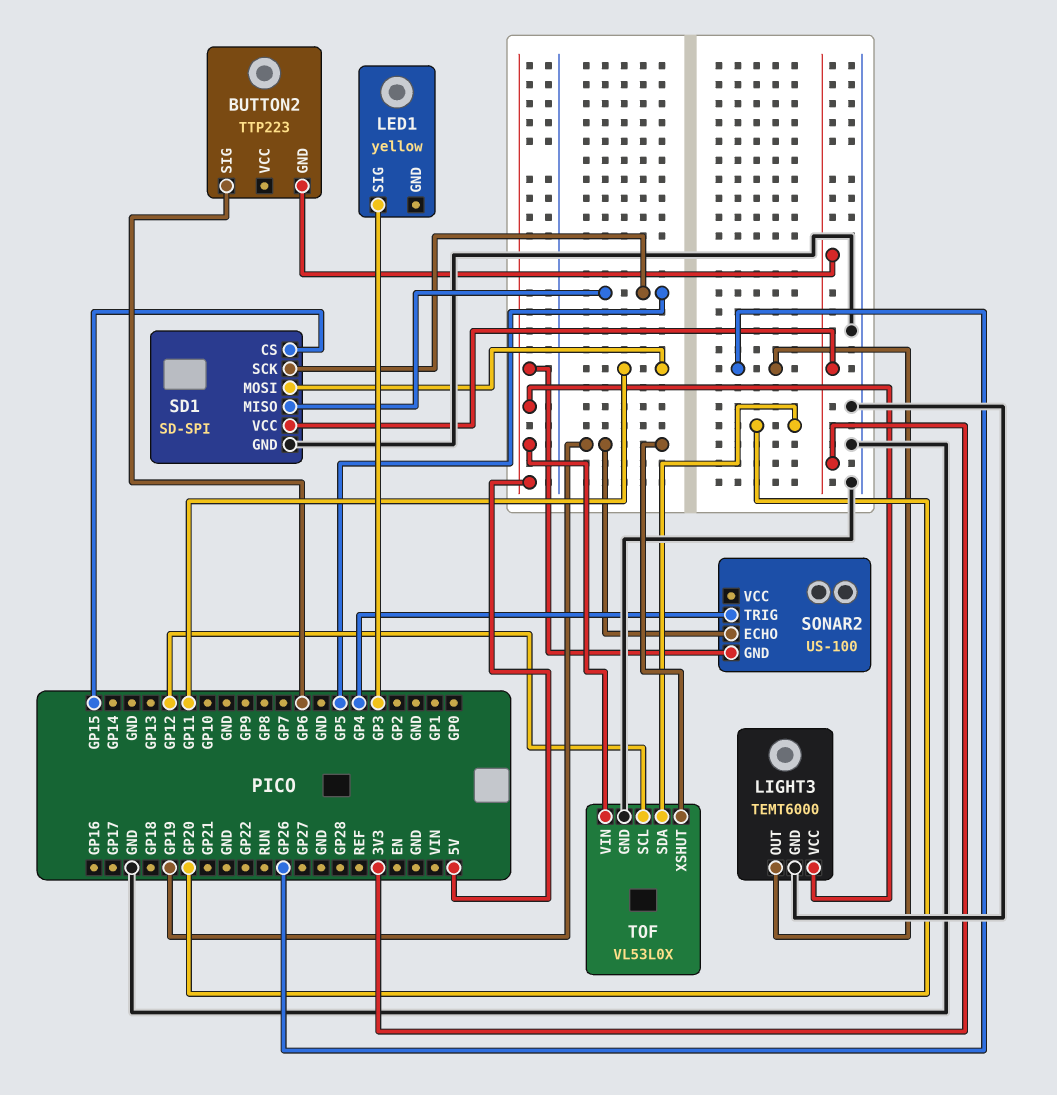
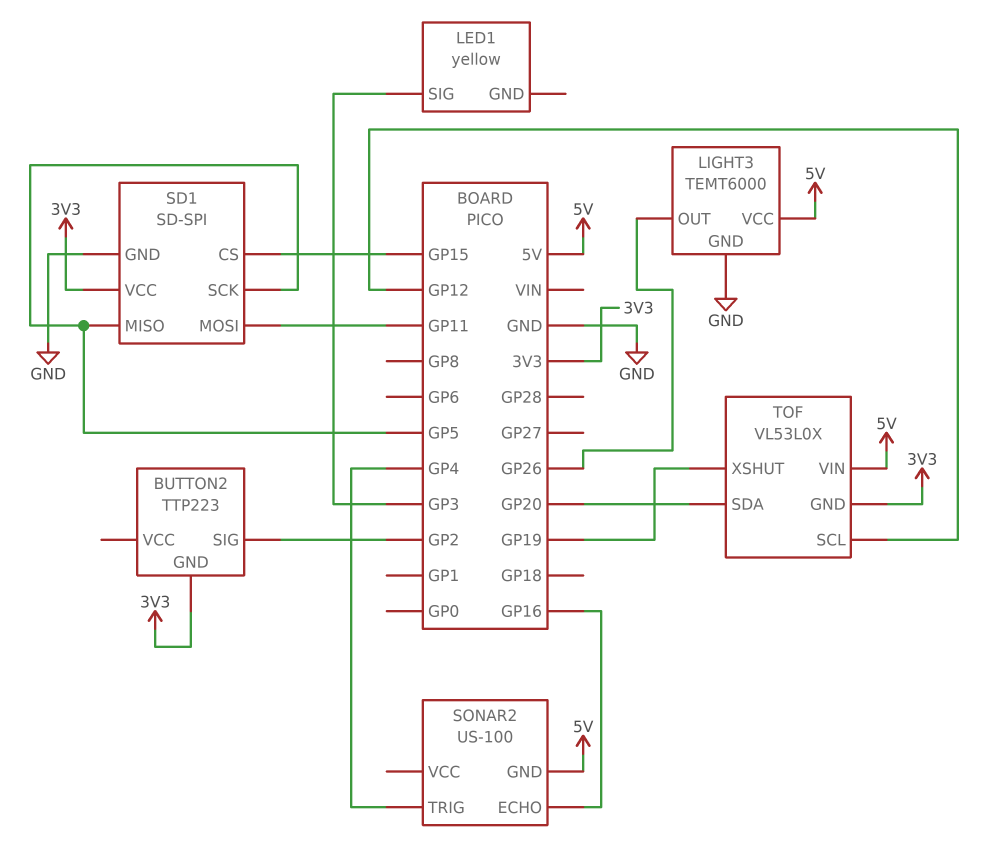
BUTTON2 pin SIG: GP6 -> GP2
SONAR2 pin ECHO: GP19 -> GP16
TOF pin GND: GND -> 3V3

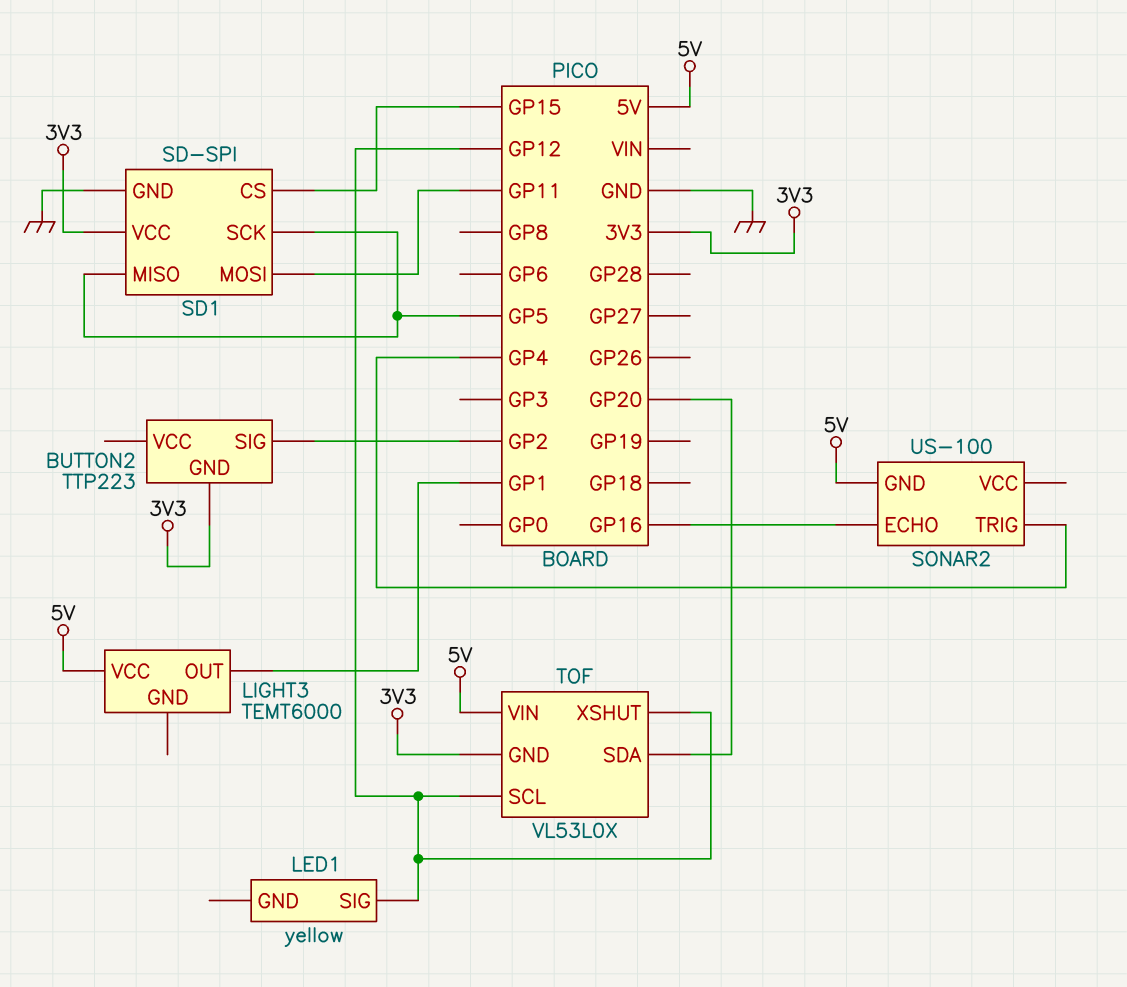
LED1 pin SIG: GP3 -> GP12
LIGHT3 pin GND: GND -> none
LIGHT3 pin OUT: GP26 -> GP1
TOF pin XSHUT: GP19 -> GP12

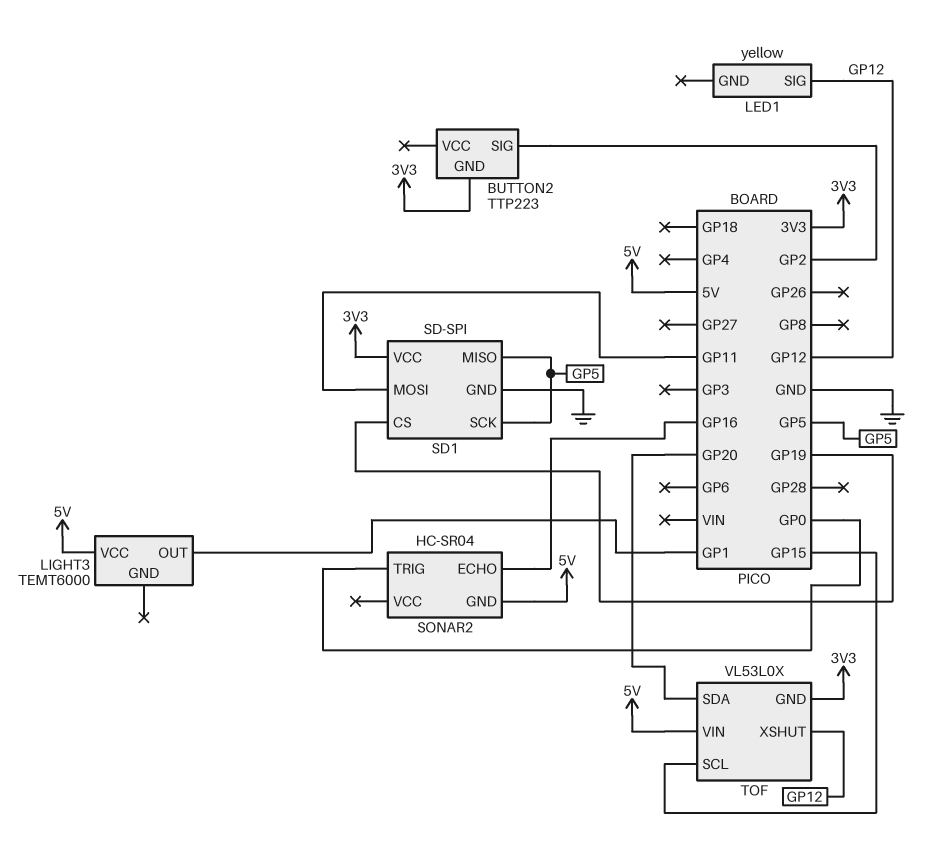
SD1 pin CS: GP15 -> GP19
SONAR2: US-100 -> HC-SR04
SONAR2 pin TRIG: GP4 -> GP0
TOF pin SCL: GP12 -> GP15

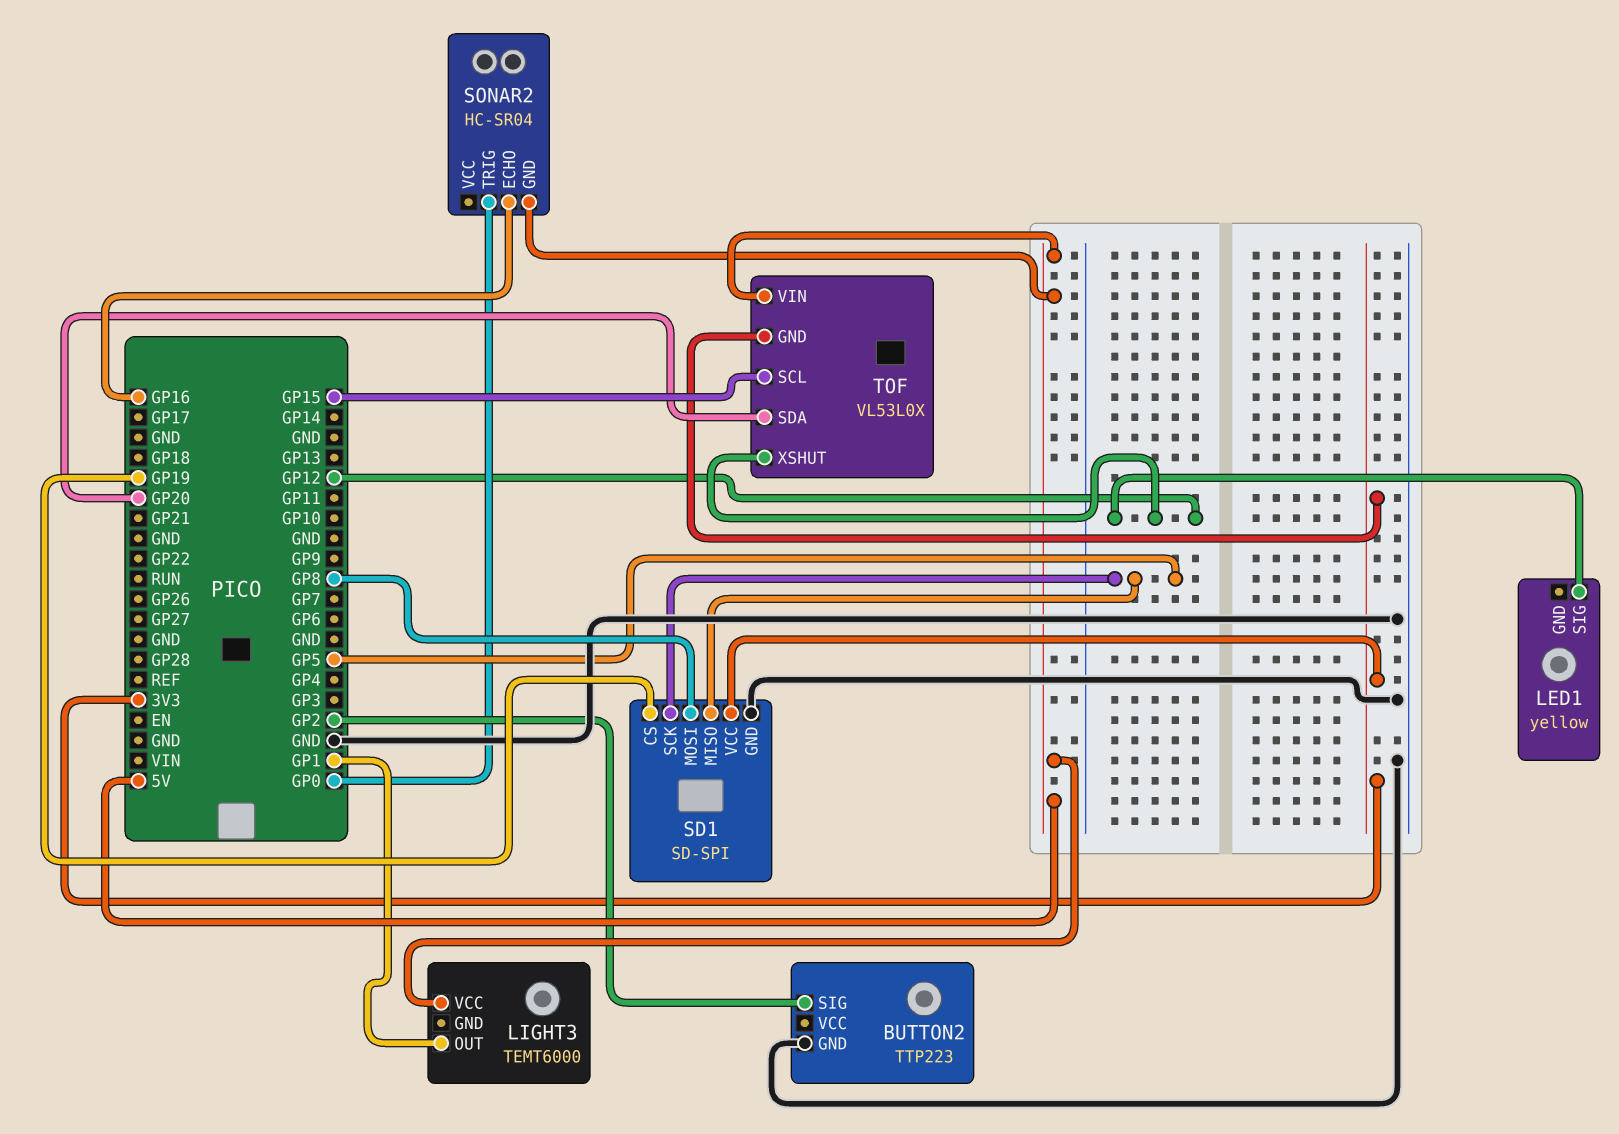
BUTTON2 pin GND: 3V3 -> GND
SD1 pin MOSI: GP11 -> GP8

